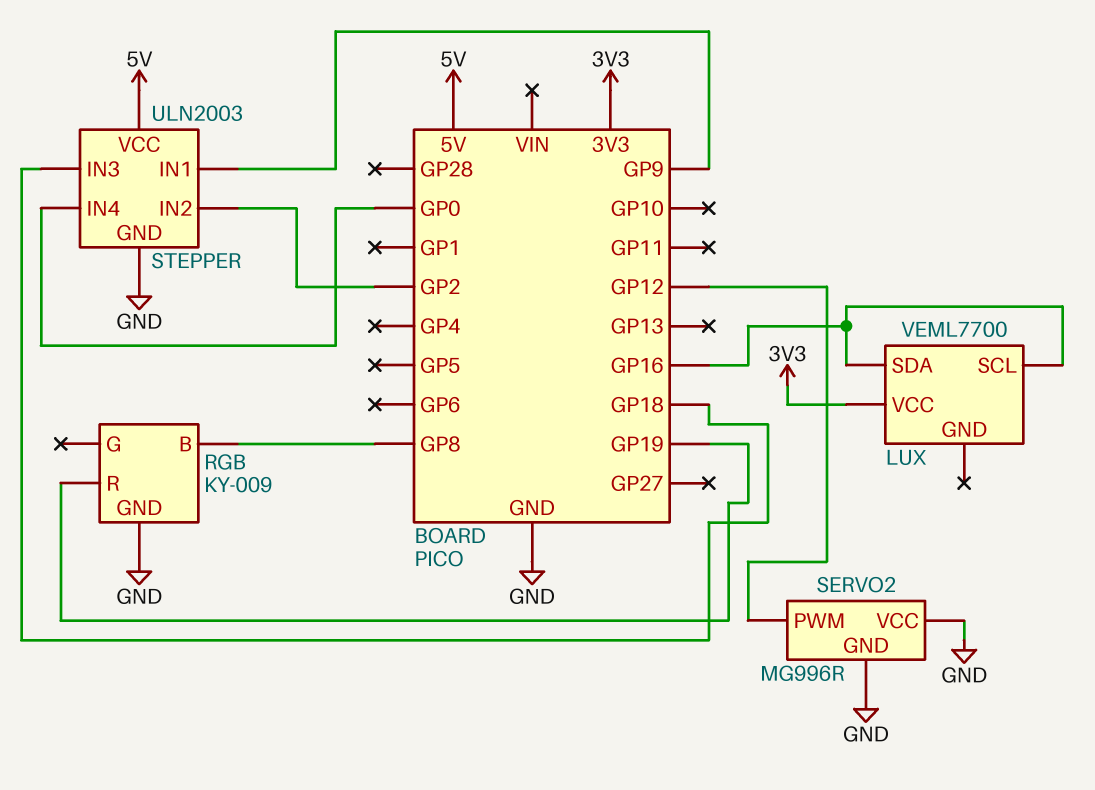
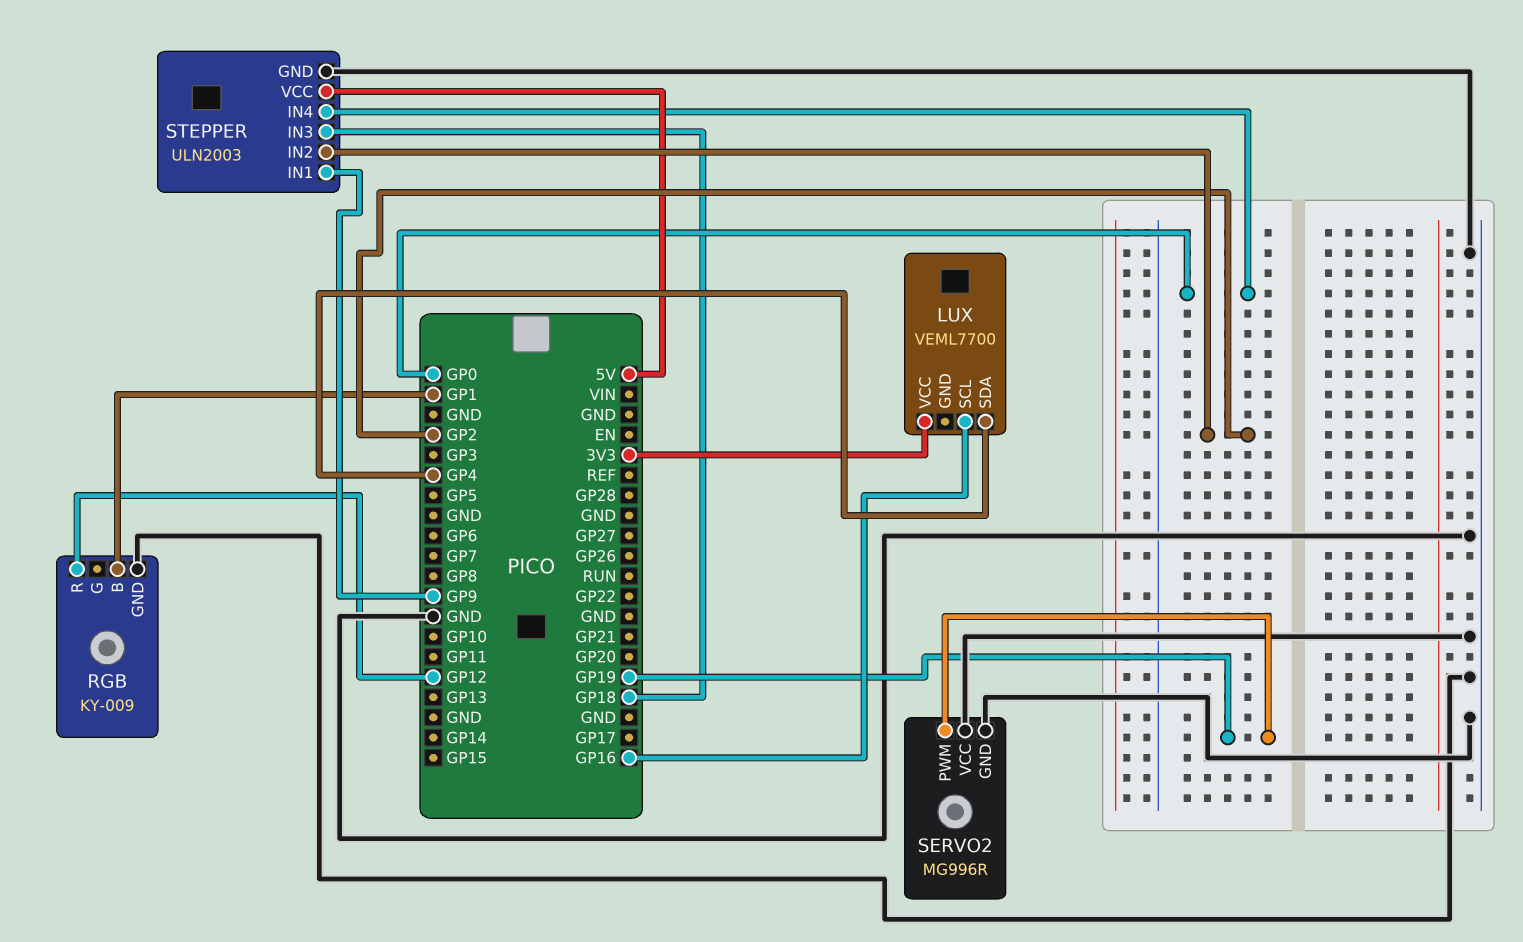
LUX pin SDA: GP16 -> GP4
RGB pin B: GP8 -> GP1
RGB pin R: GP19 -> GP12
SERVO2 pin PWM: GP12 -> GP19

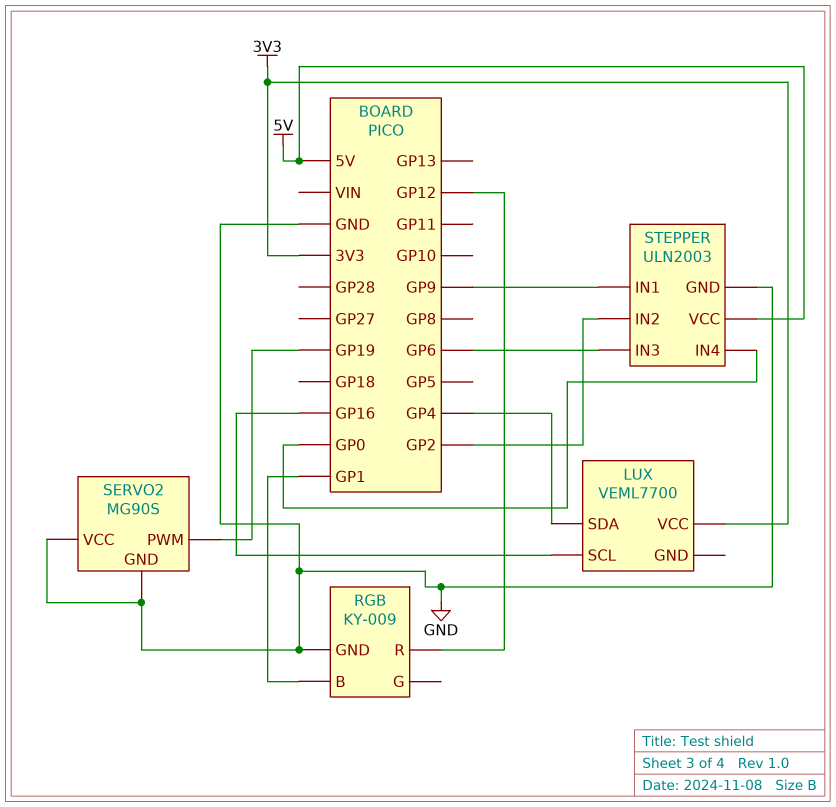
SERVO2: MG996R -> MG90S
STEPPER pin IN3: GP18 -> GP6

